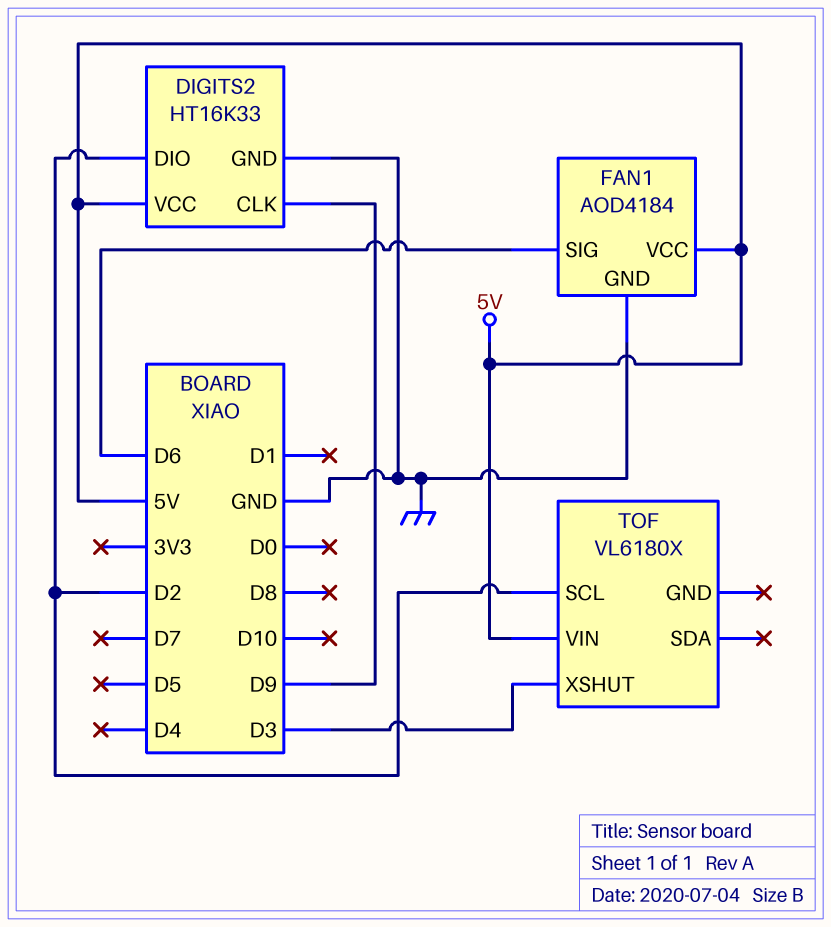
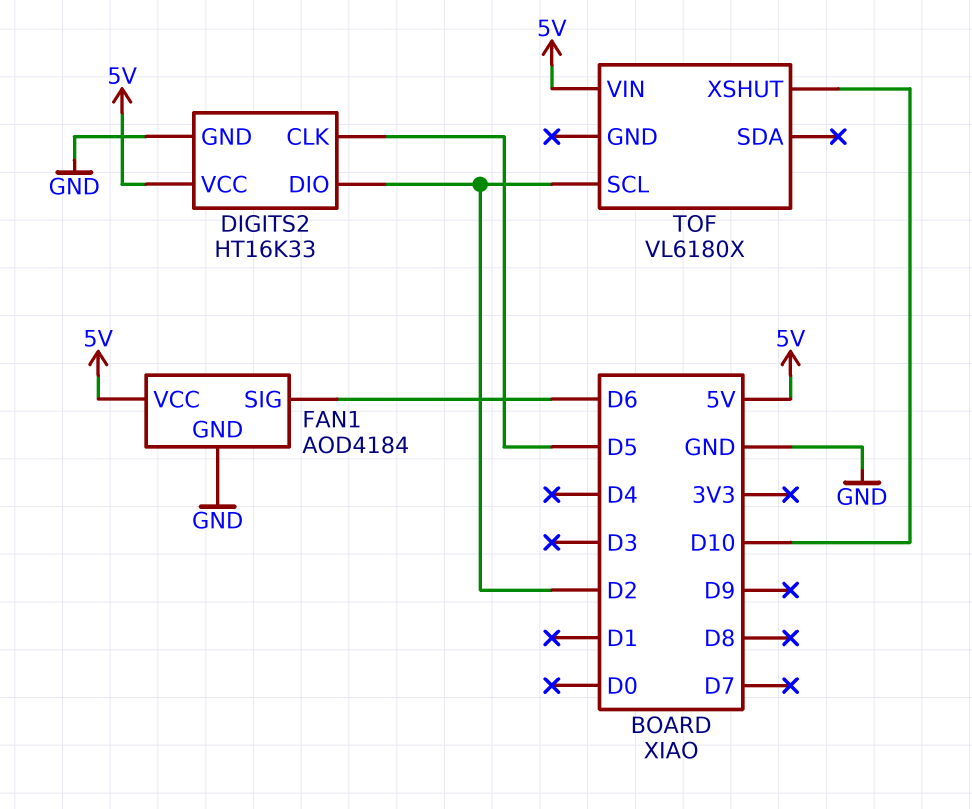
DIGITS2 pin CLK: D9 -> D5
TOF pin XSHUT: D3 -> D10

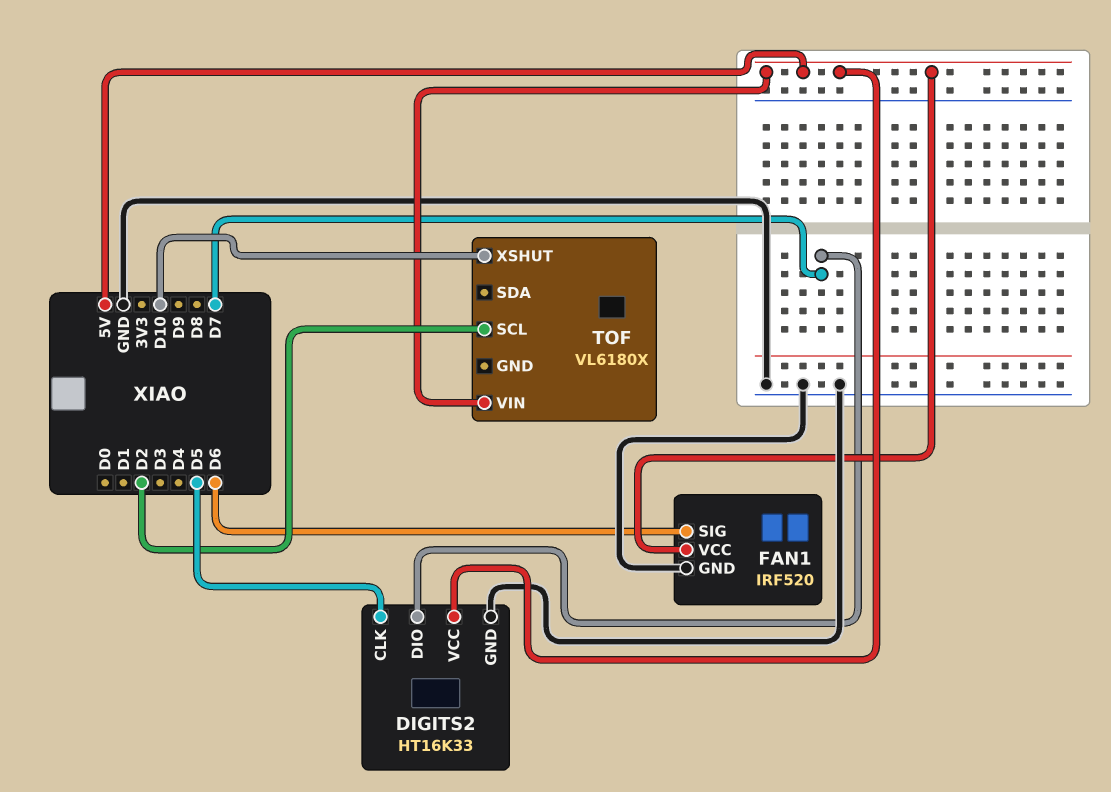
DIGITS2 pin DIO: D2 -> D7
FAN1: AOD4184 -> IRF520

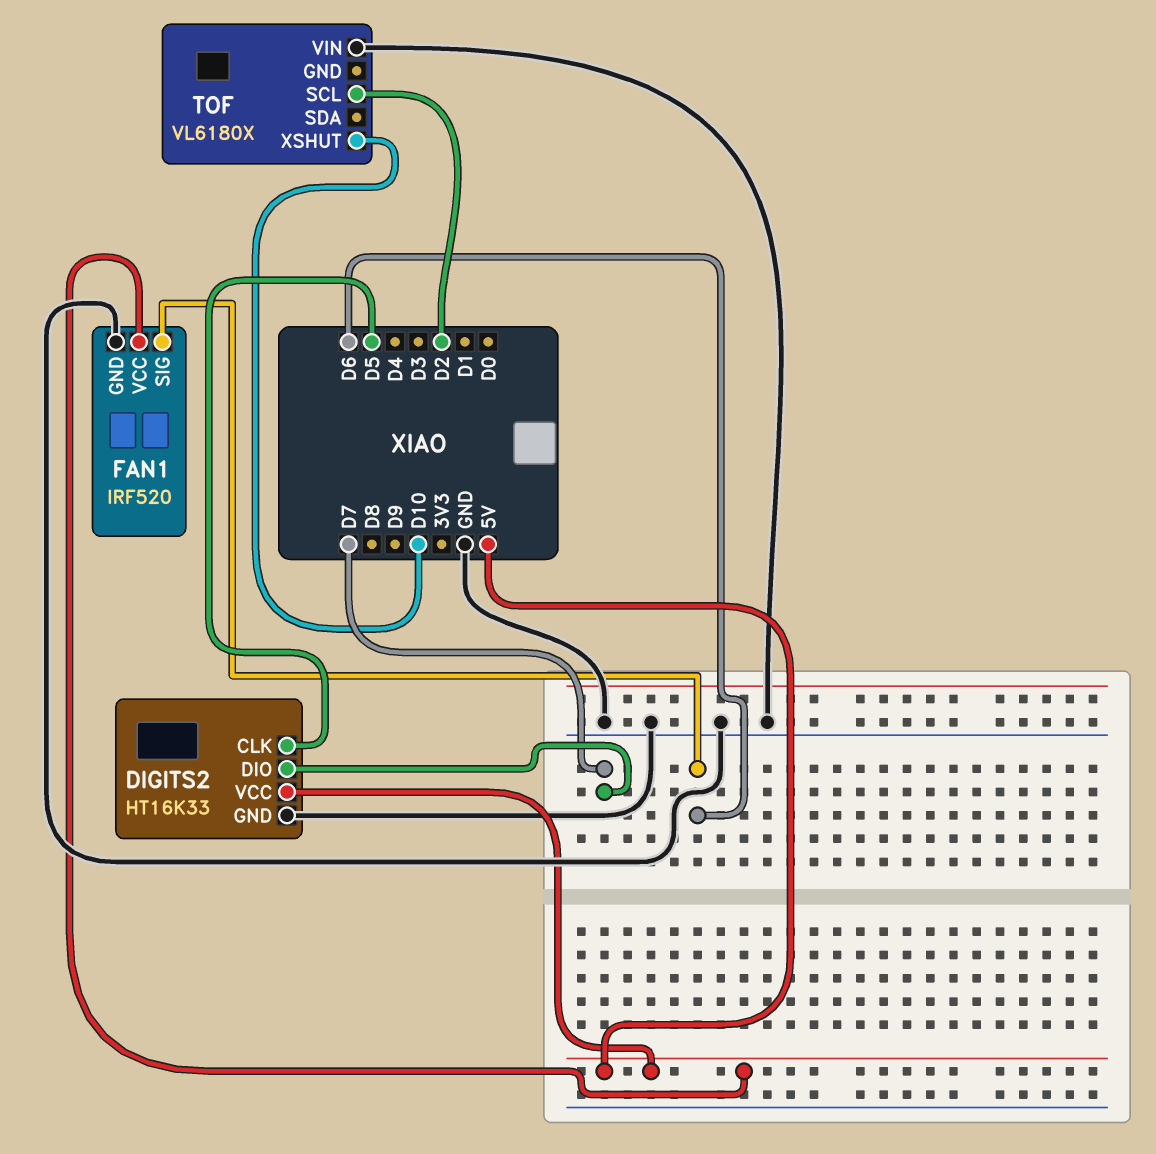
TOF pin VIN: 5V -> GND

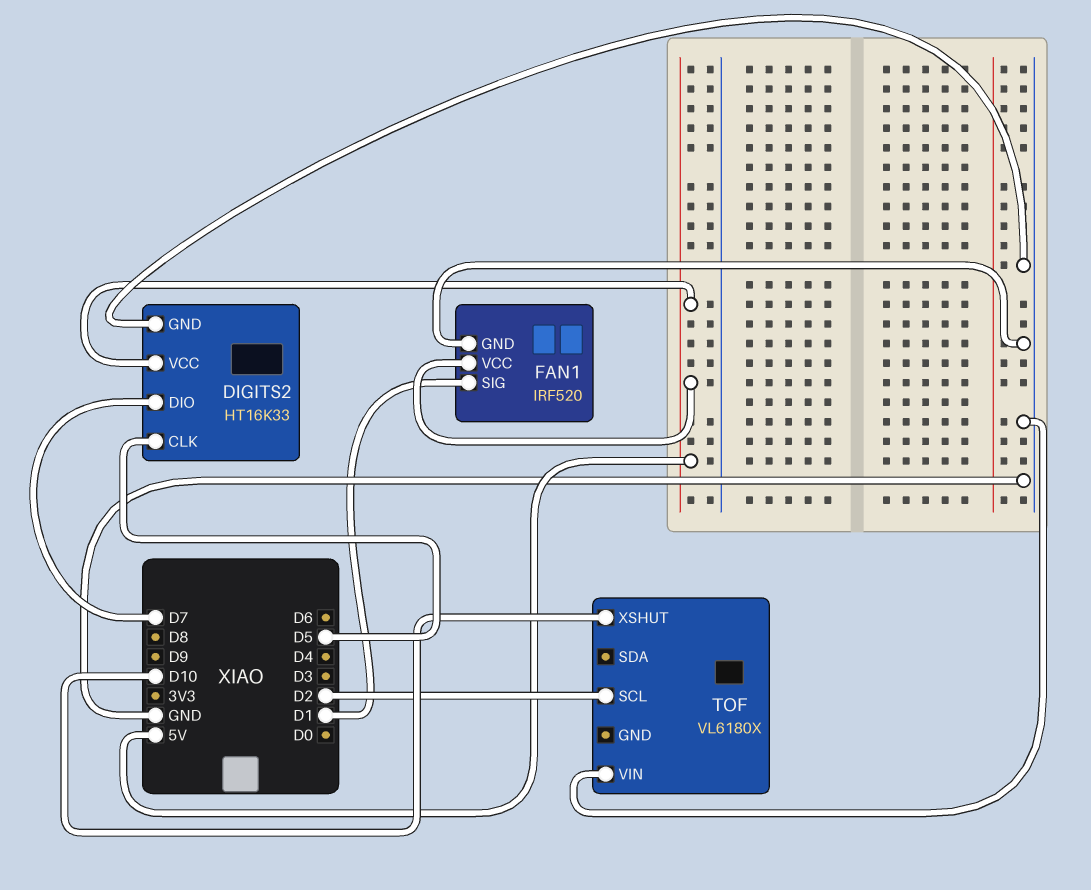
FAN1 pin SIG: D6 -> D1

